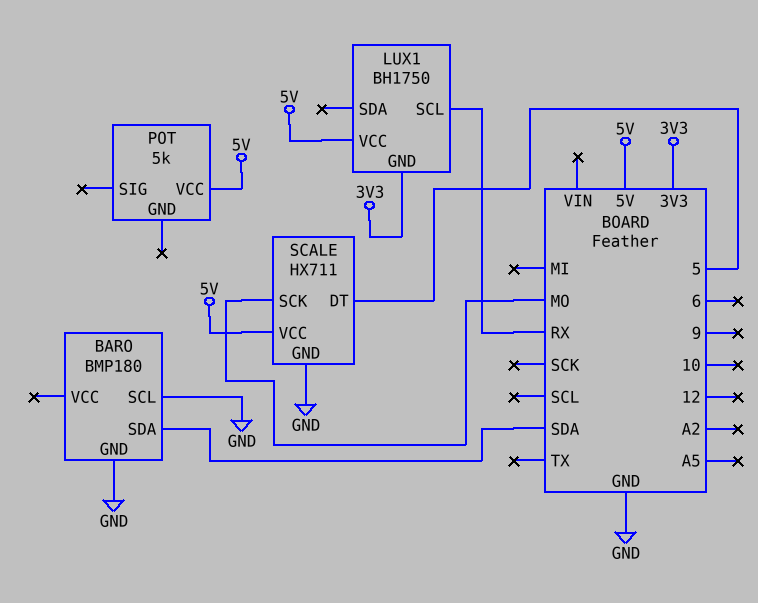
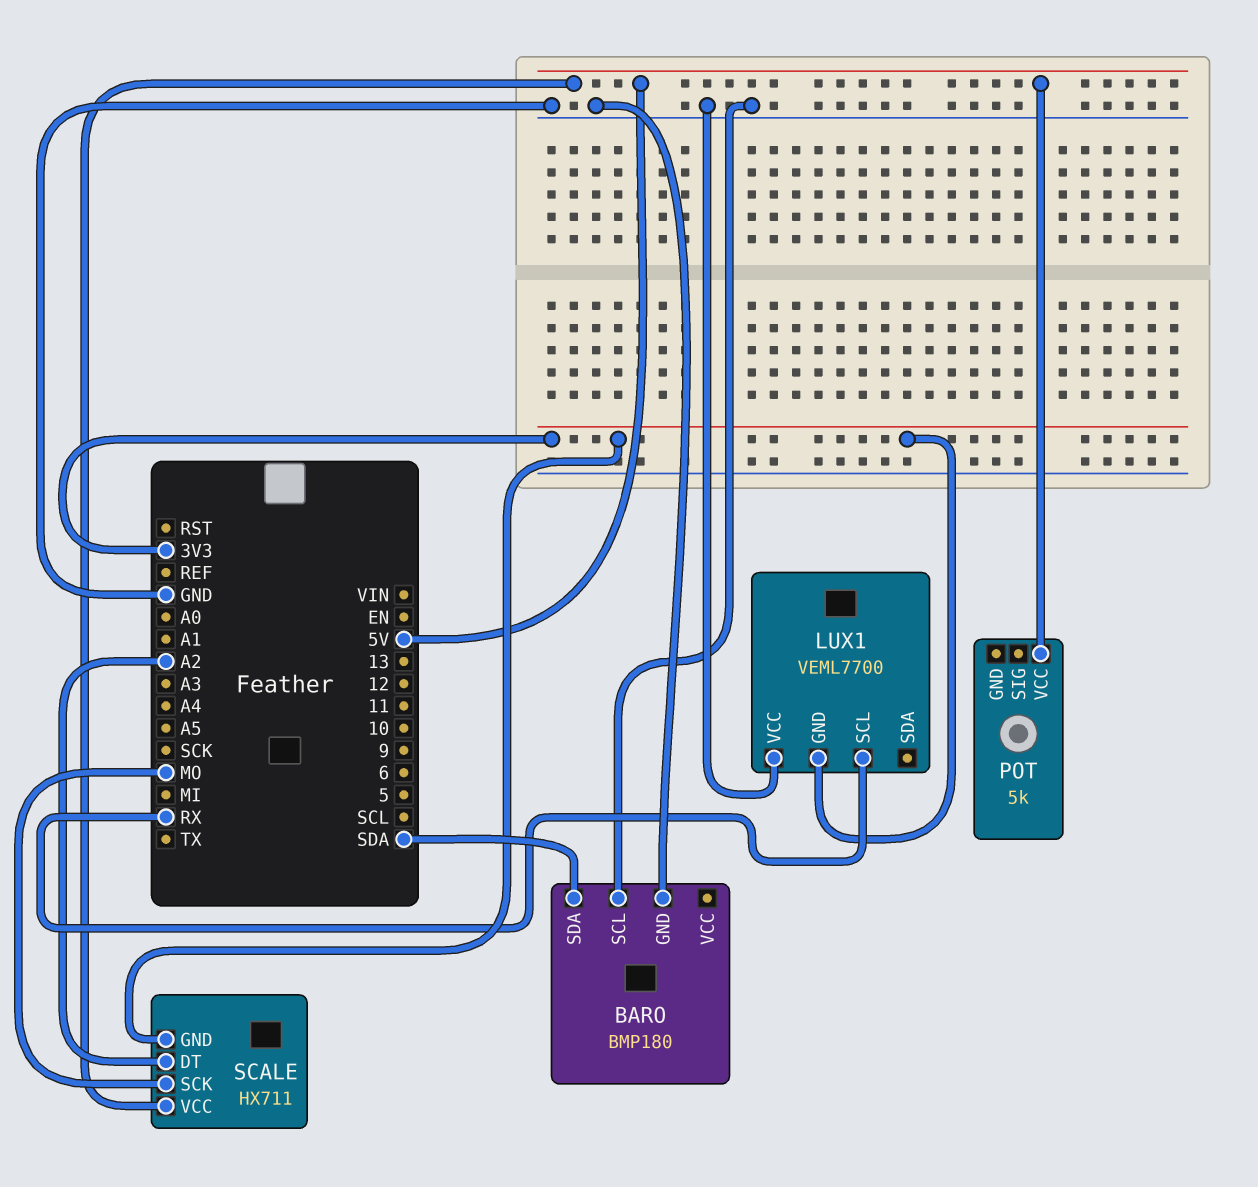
LUX1: BH1750 -> VEML7700
LUX1 pin VCC: 5V -> GND
SCALE pin DT: 5 -> A2
SCALE pin GND: GND -> 3V3

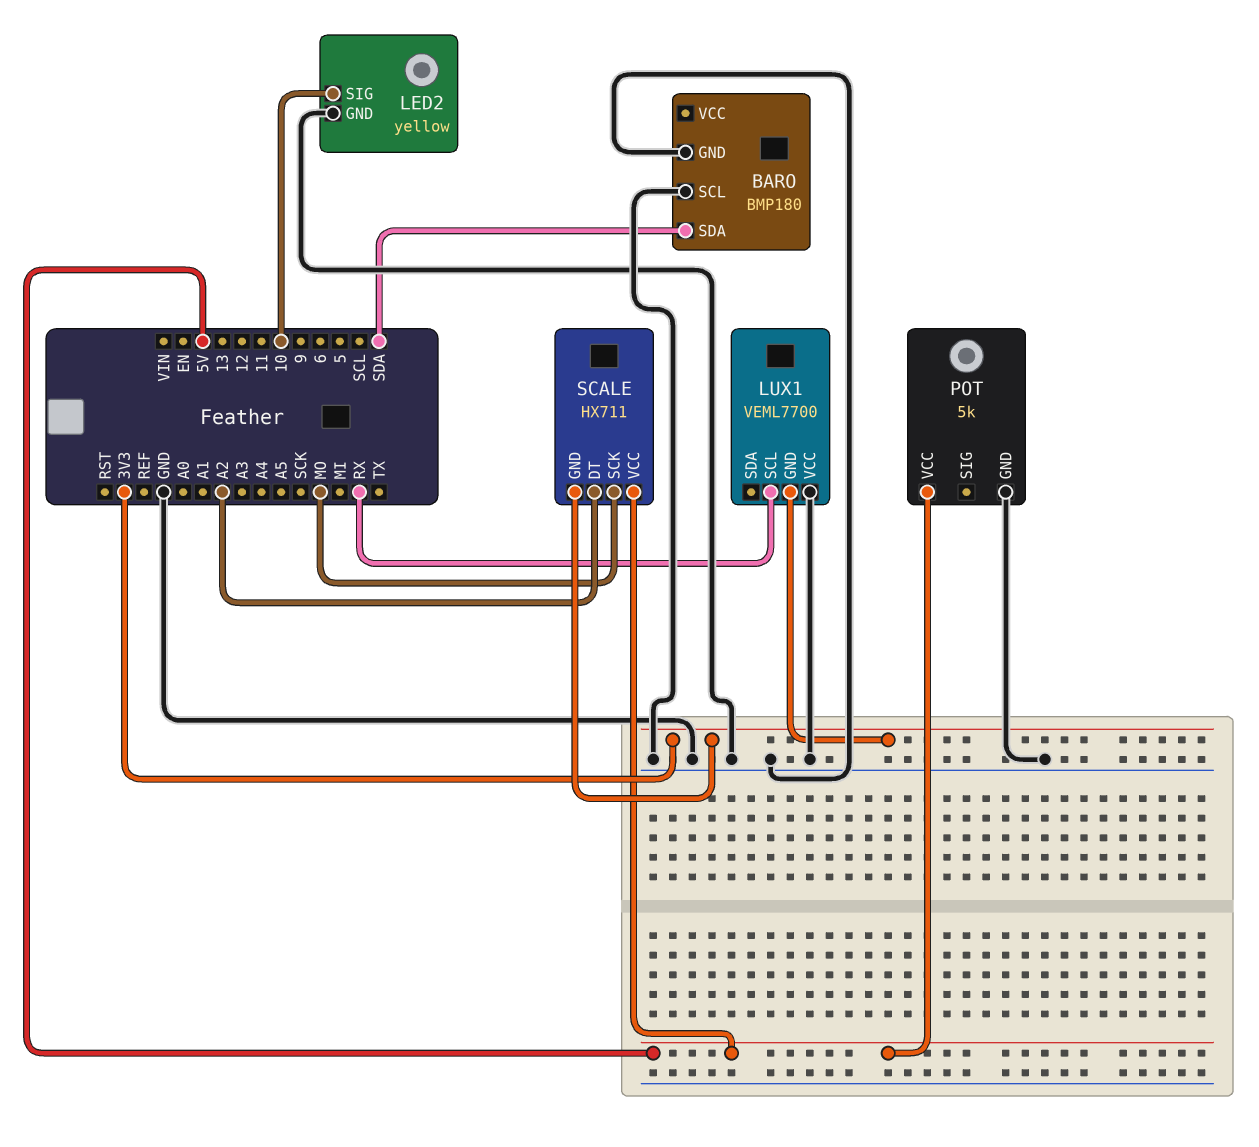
LED2: none -> yellow
LED2 pin GND: none -> GND
LED2 pin SIG: none -> 10
POT pin GND: none -> GND

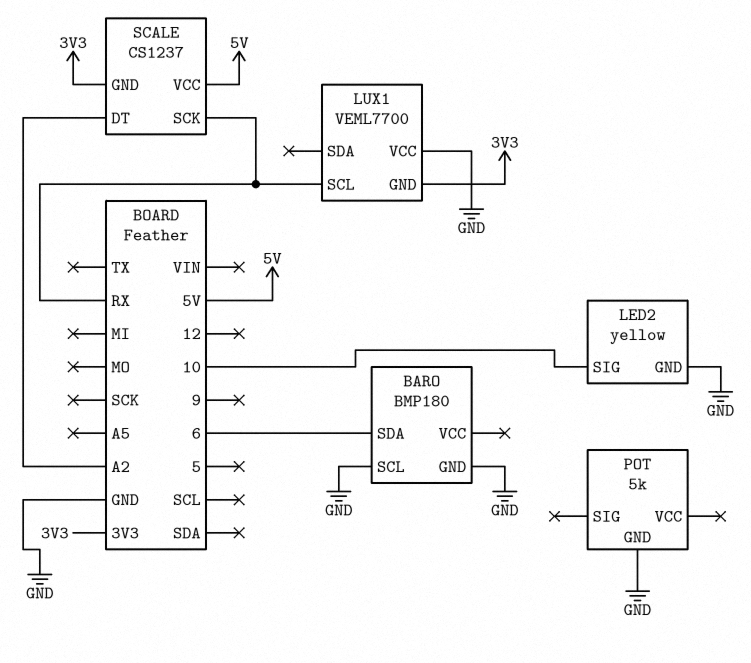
BARO pin SDA: SDA -> 6
POT pin VCC: 5V -> none
SCALE: HX711 -> CS1237
SCALE pin SCK: MO -> RX

